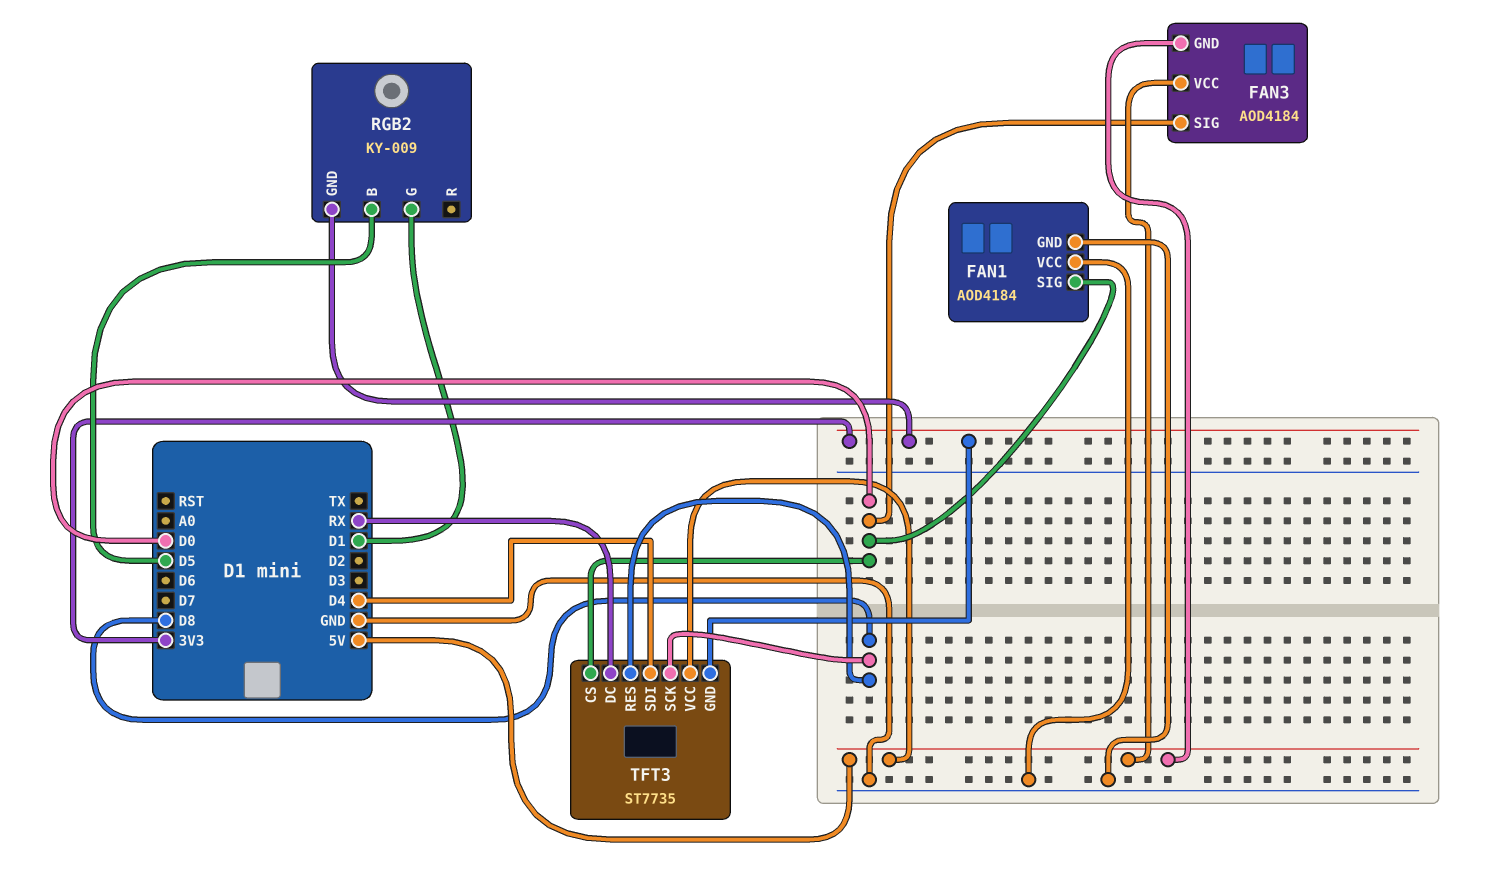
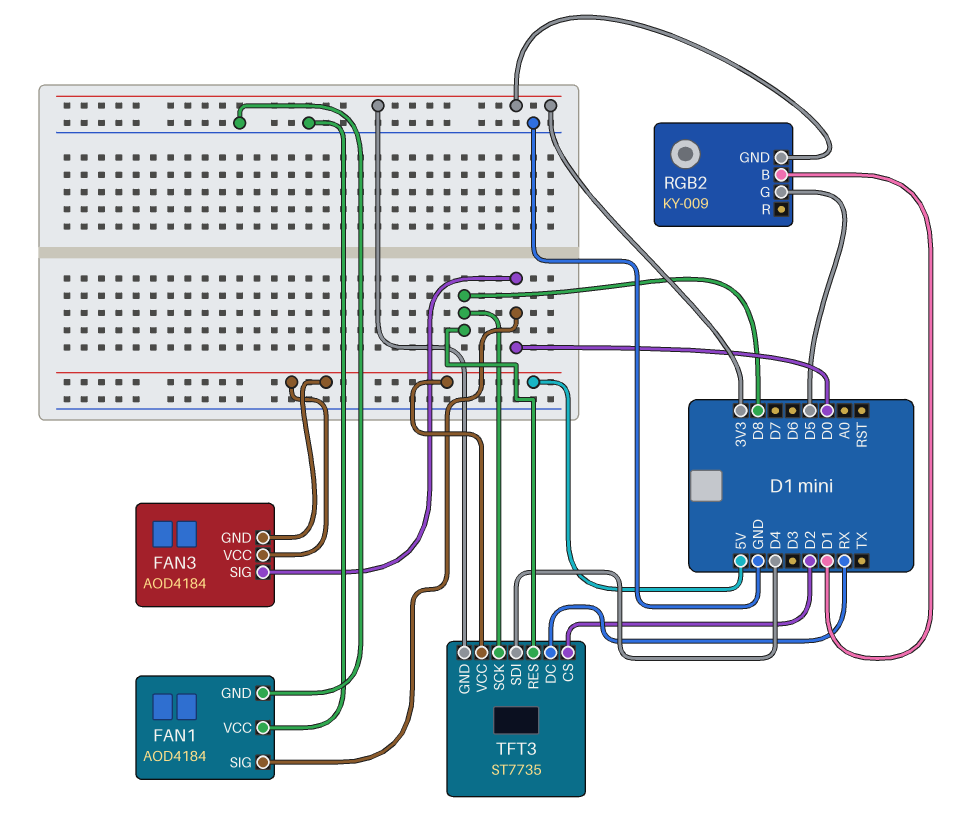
RGB2 pin B: D5 -> D1
RGB2 pin G: D1 -> D5
TFT3 pin CS: D0 -> D2

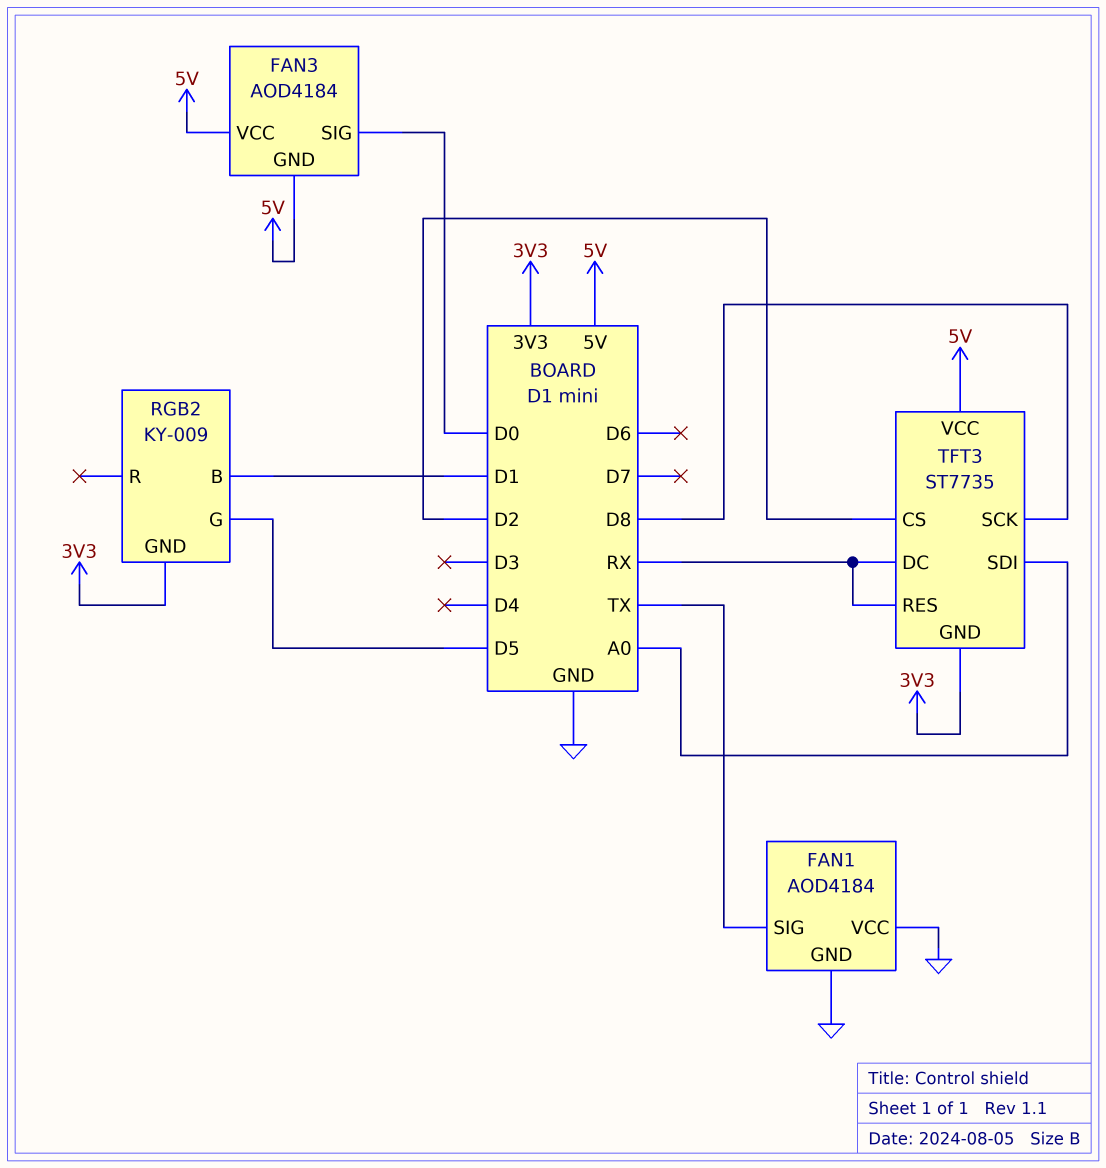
FAN1 pin SIG: D0 -> TX
TFT3 pin RES: D8 -> RX
TFT3 pin SDI: D4 -> A0

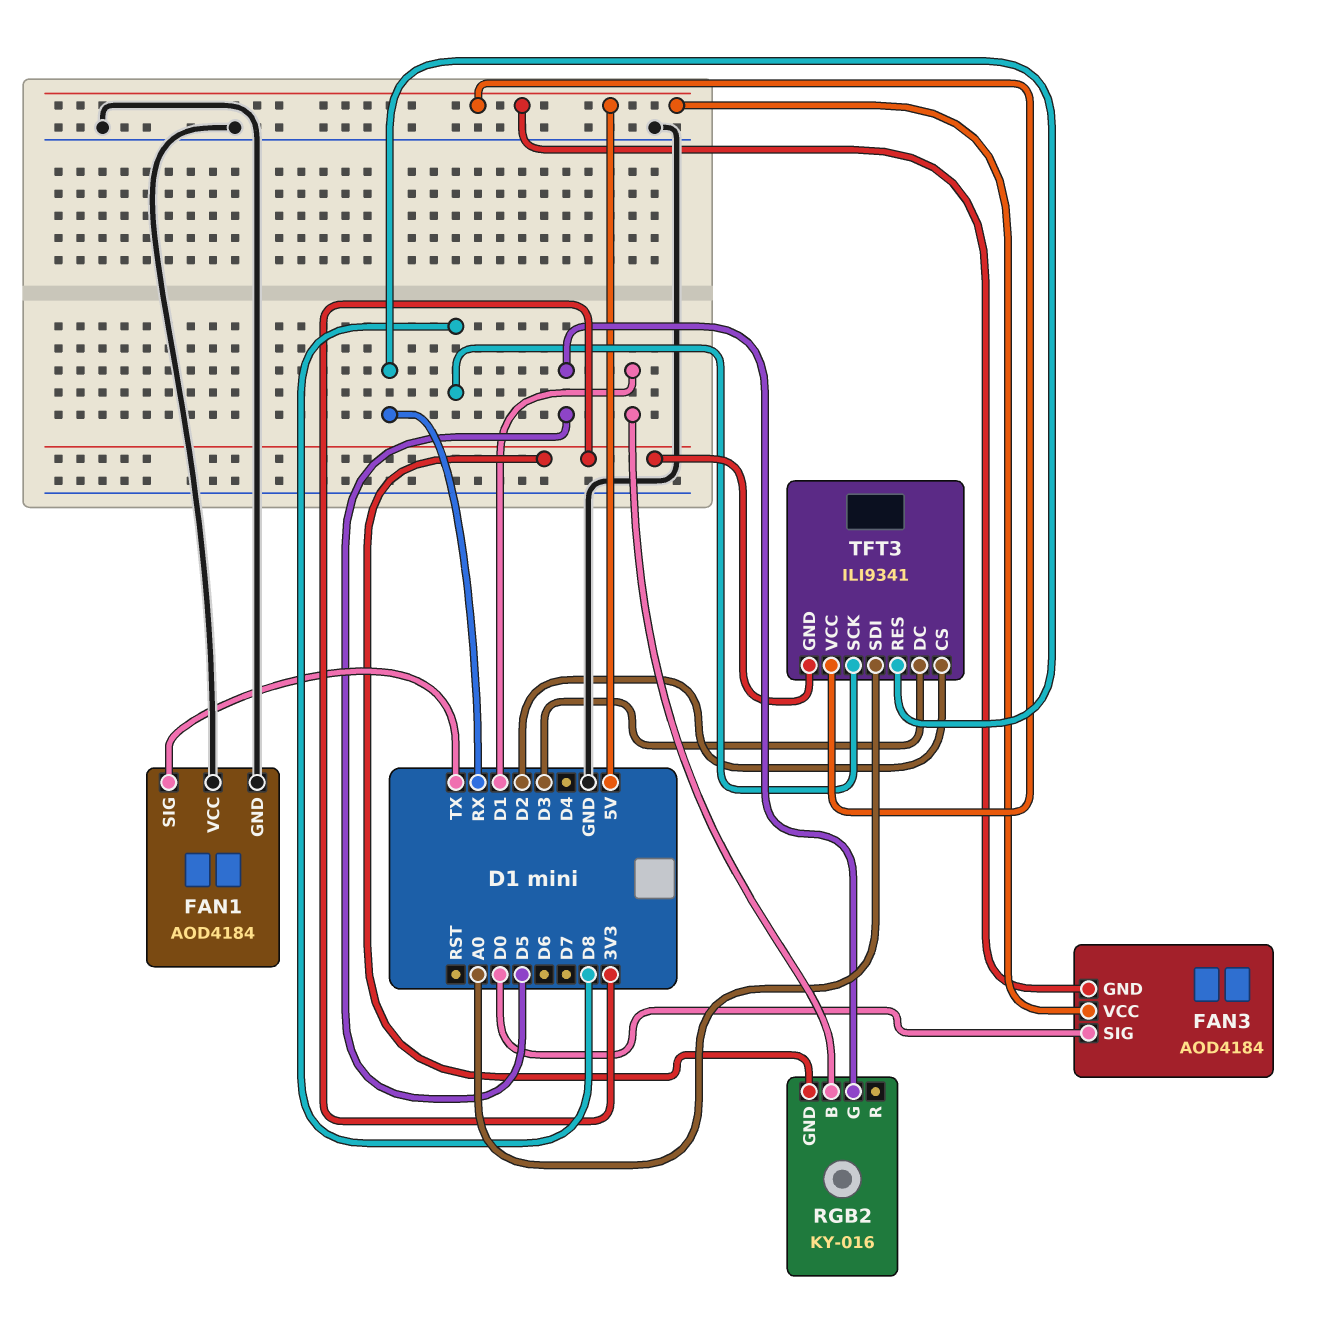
RGB2: KY-009 -> KY-016
TFT3: ST7735 -> ILI9341
TFT3 pin DC: RX -> D3

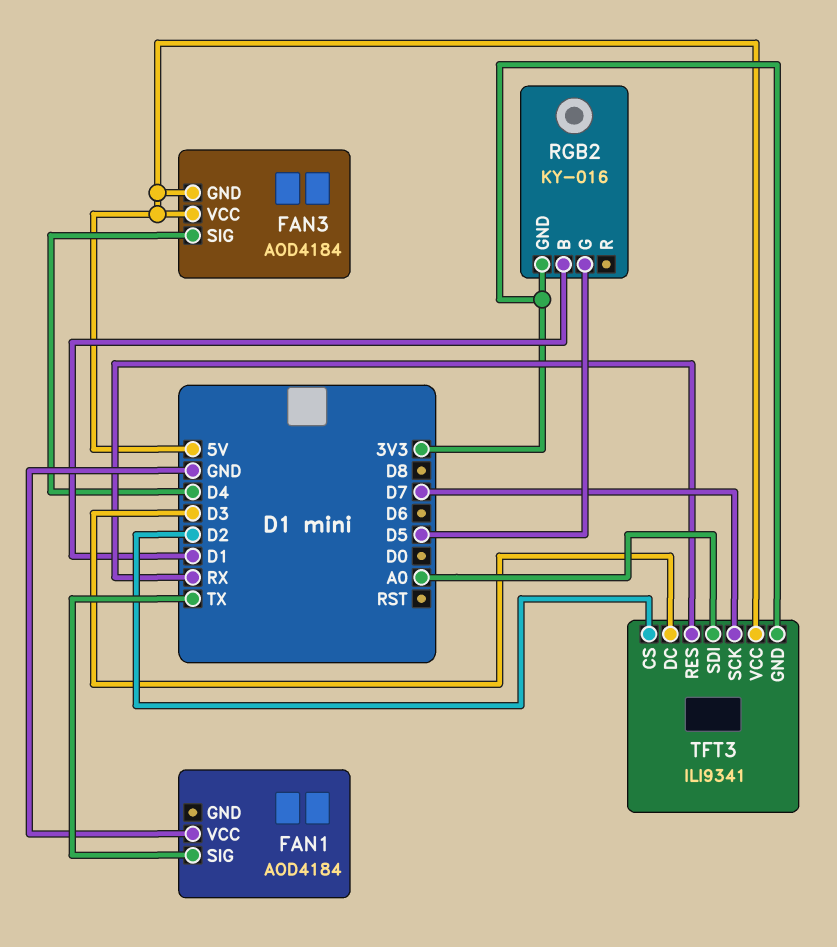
FAN1 pin GND: GND -> none
FAN3 pin SIG: D0 -> D4
TFT3 pin SCK: D8 -> D7

